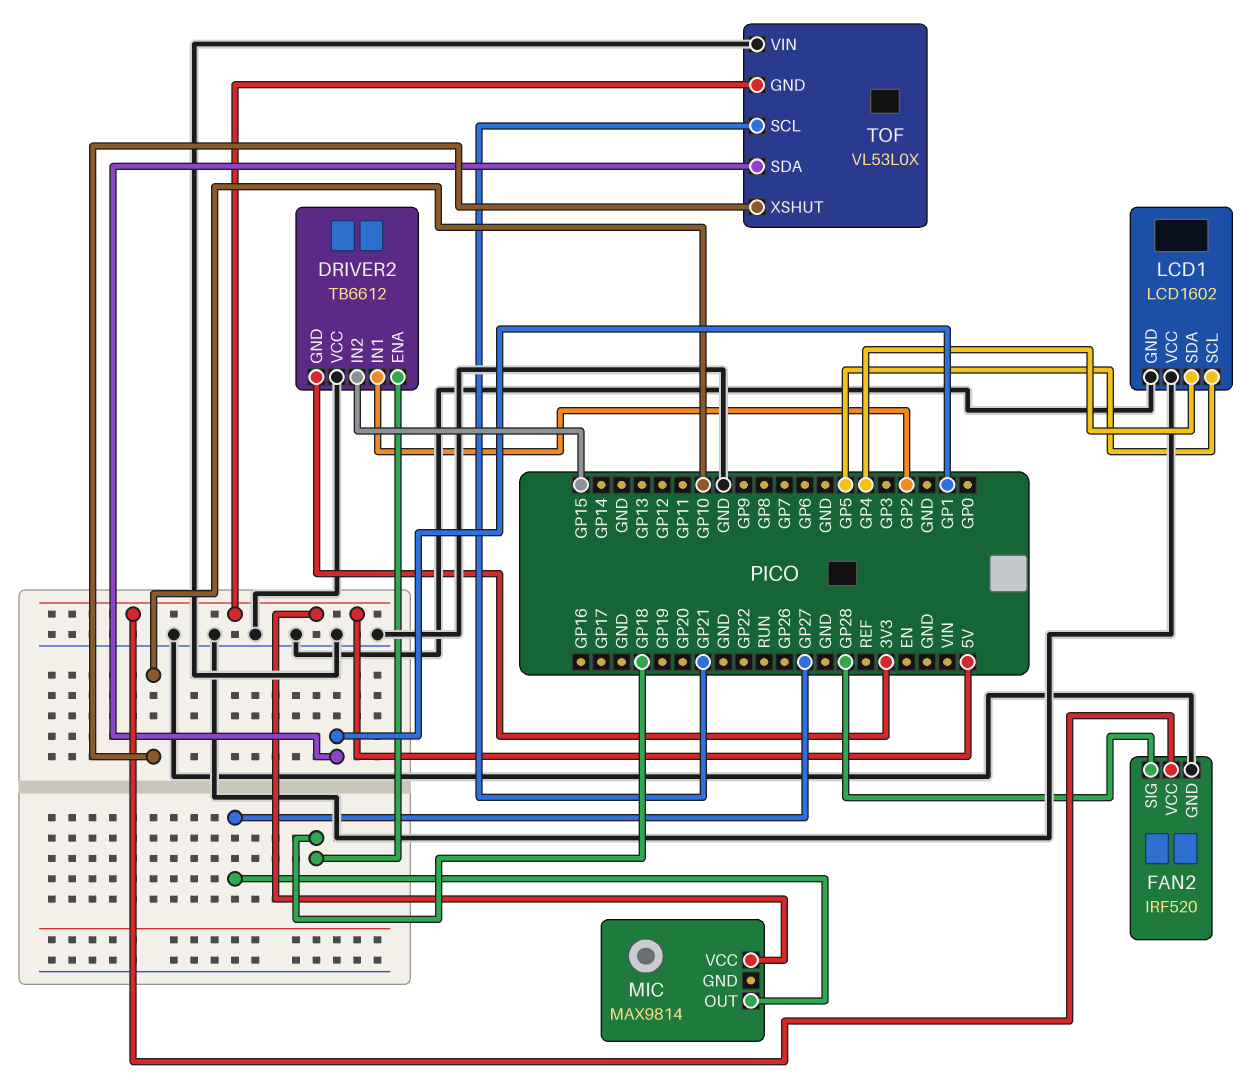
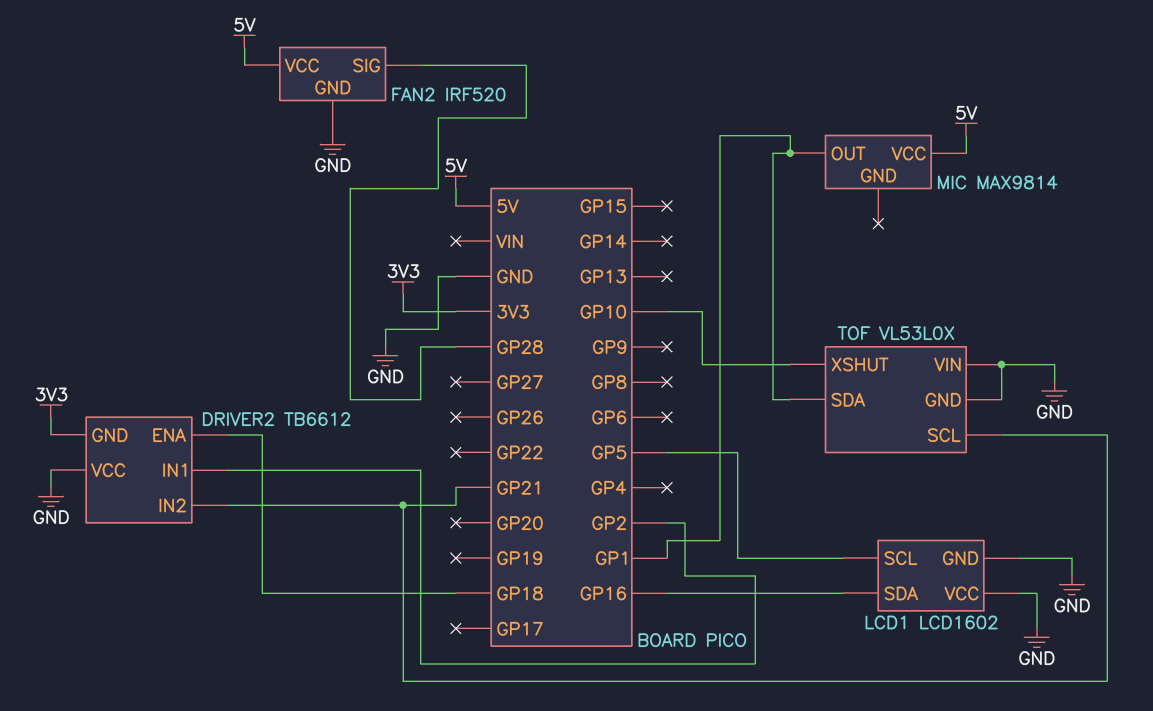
DRIVER2 pin IN2: GP15 -> GP21
LCD1 pin SDA: GP4 -> GP16
MIC pin OUT: GP27 -> GP1
TOF pin GND: 5V -> GND

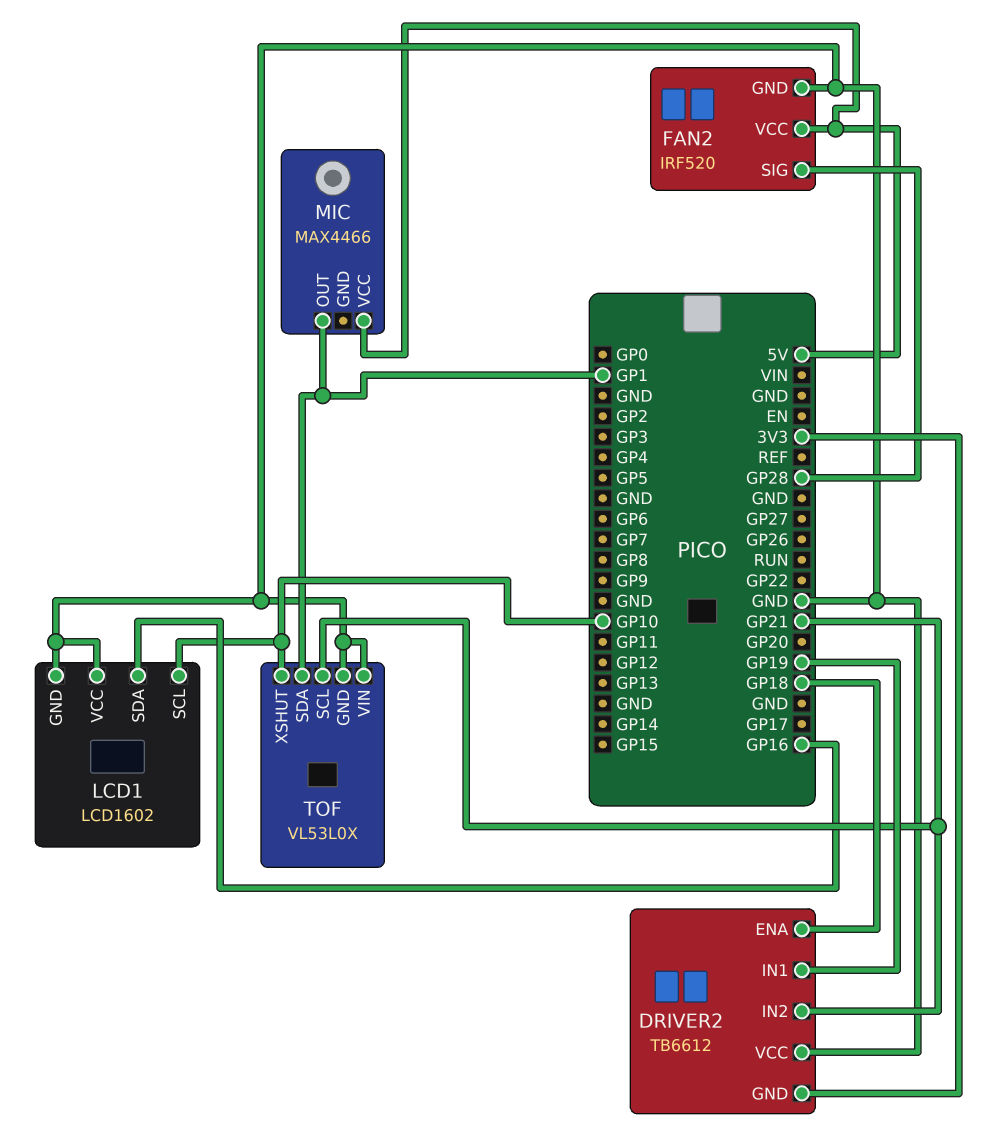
DRIVER2 pin IN1: GP2 -> GP19
LCD1 pin SCL: GP5 -> GP10
MIC: MAX9814 -> MAX4466

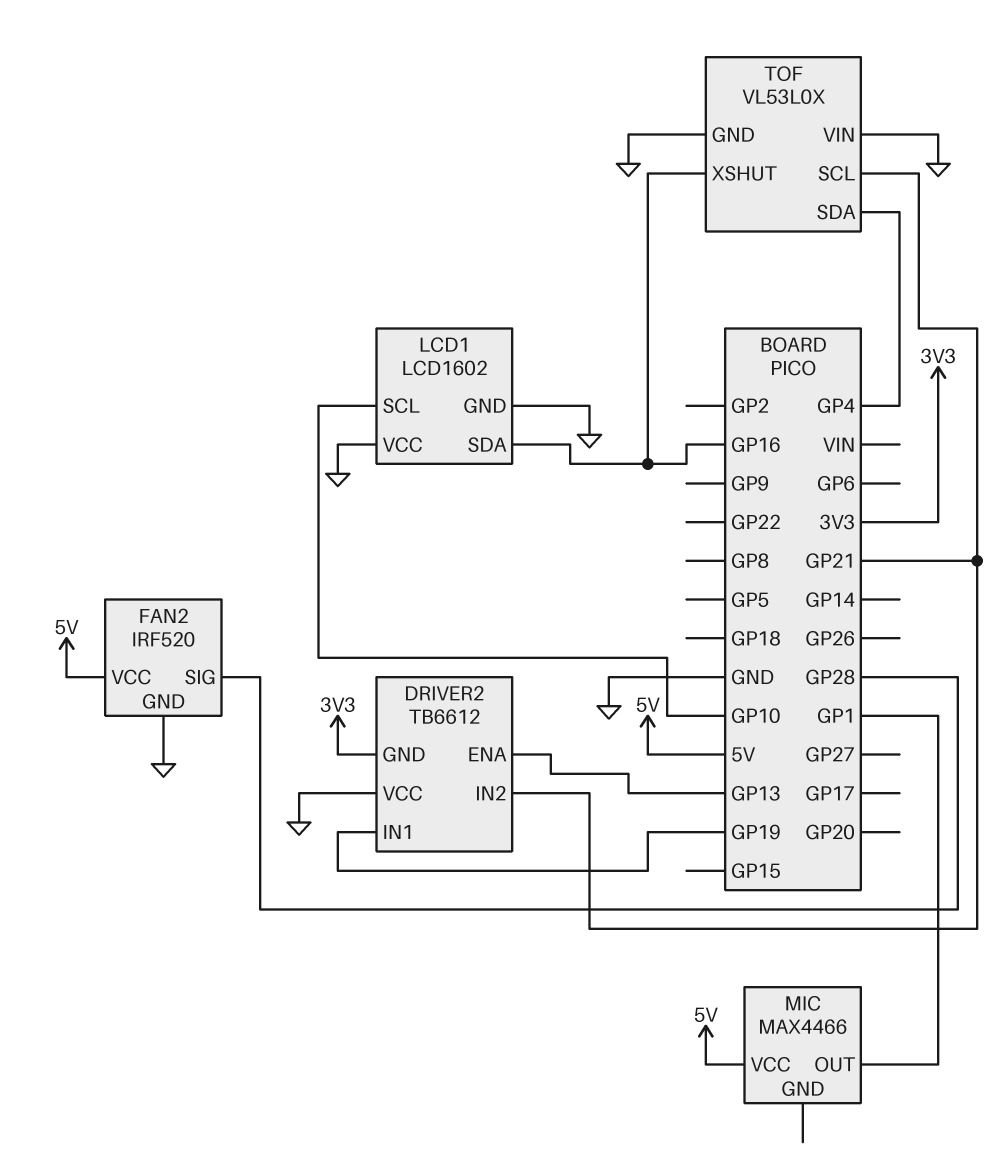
DRIVER2 pin ENA: GP18 -> GP13
TOF pin SDA: GP1 -> GP4
TOF pin XSHUT: GP10 -> GP16

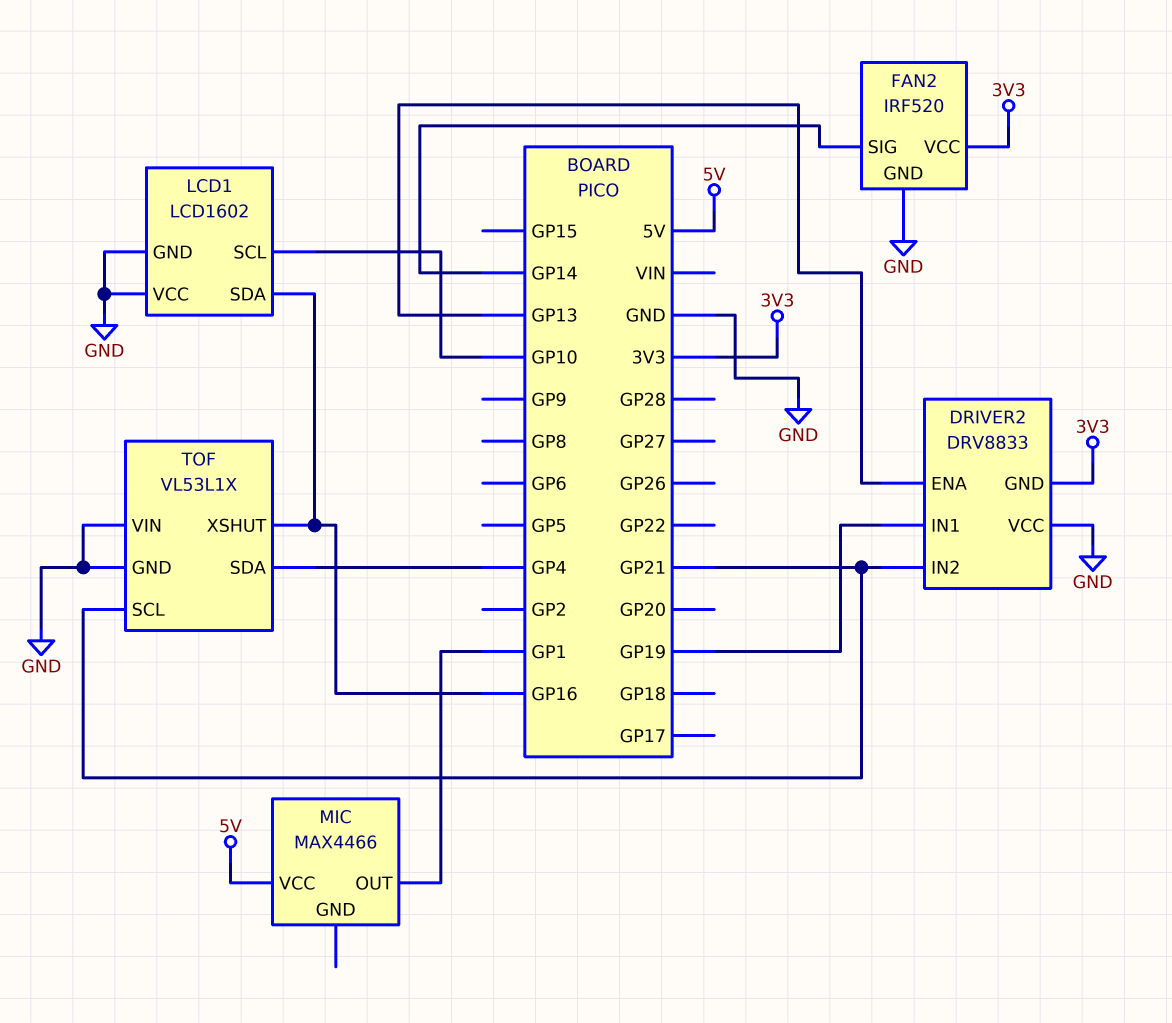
DRIVER2: TB6612 -> DRV8833
FAN2 pin SIG: GP28 -> GP14
FAN2 pin VCC: 5V -> 3V3
TOF: VL53L0X -> VL53L1X

